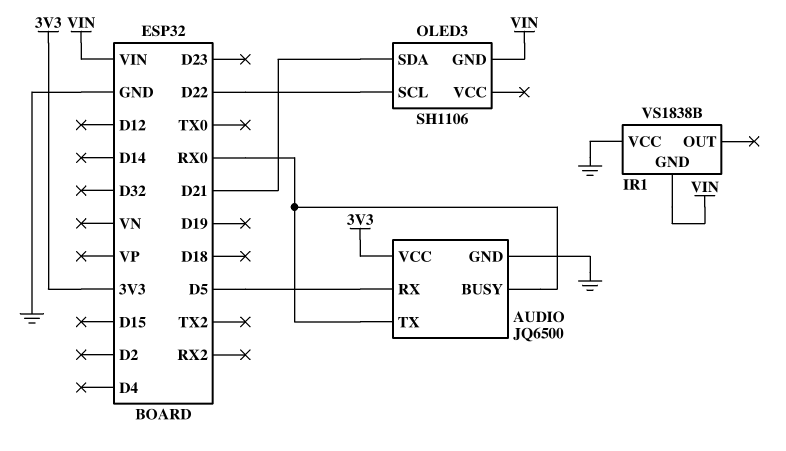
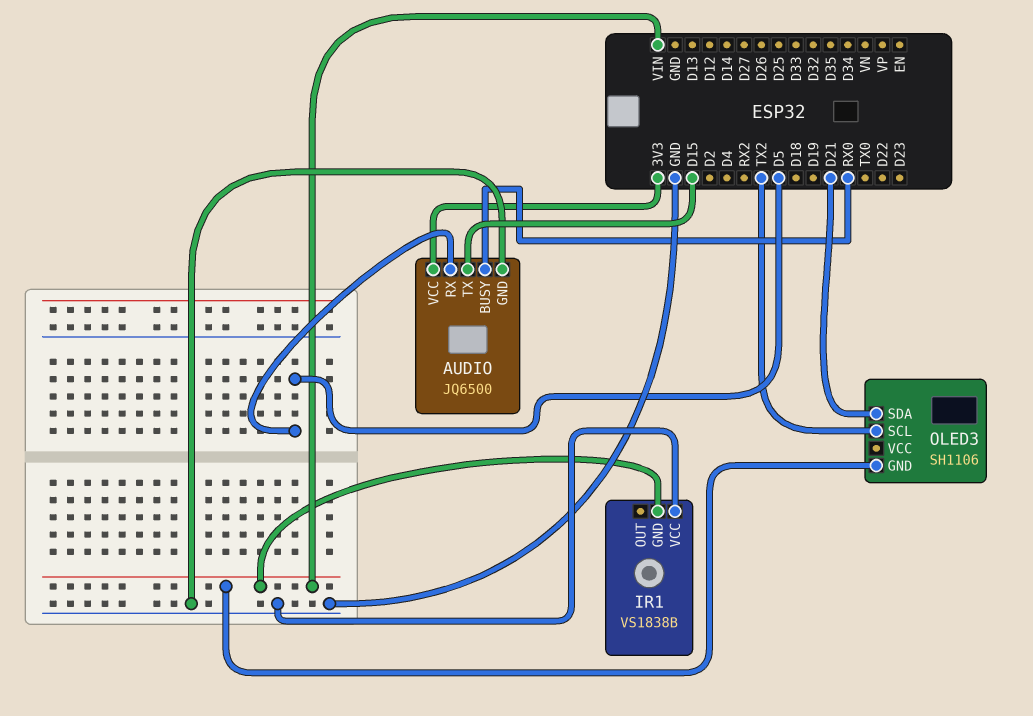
AUDIO pin TX: RX0 -> D15
OLED3 pin SCL: D22 -> TX2

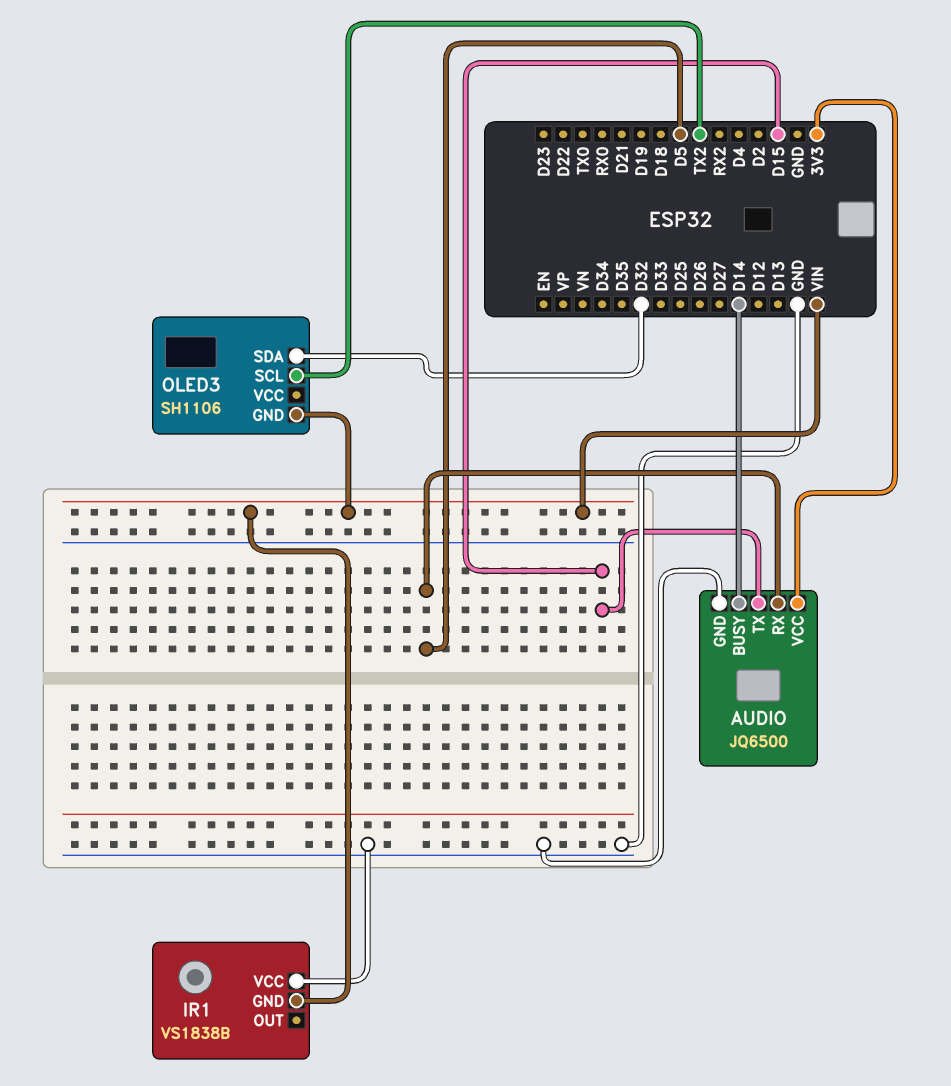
AUDIO pin BUSY: RX0 -> D14
OLED3 pin SDA: D21 -> D32

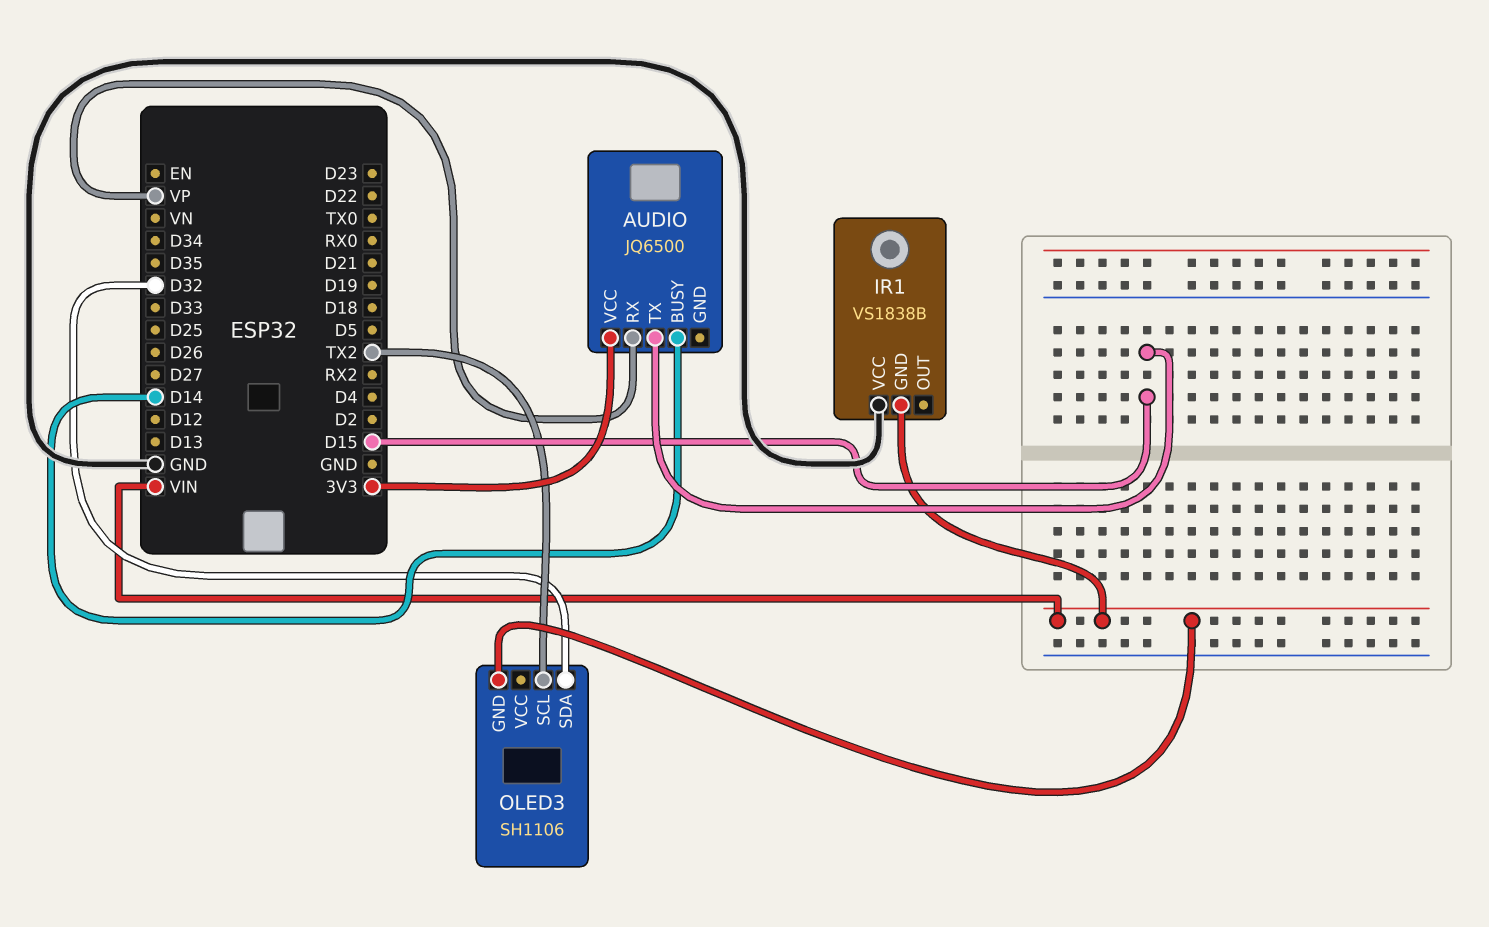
AUDIO pin GND: GND -> none
AUDIO pin RX: D5 -> VP

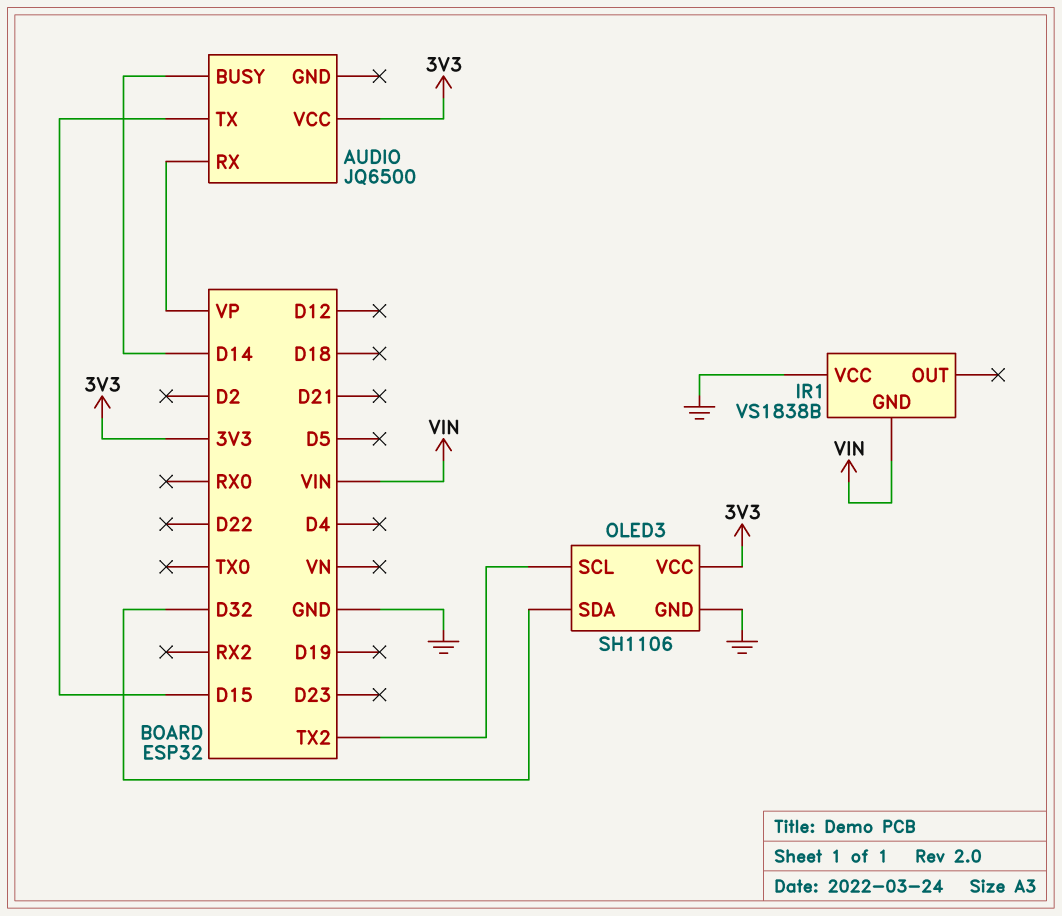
OLED3 pin GND: VIN -> GND
OLED3 pin VCC: none -> 3V3

